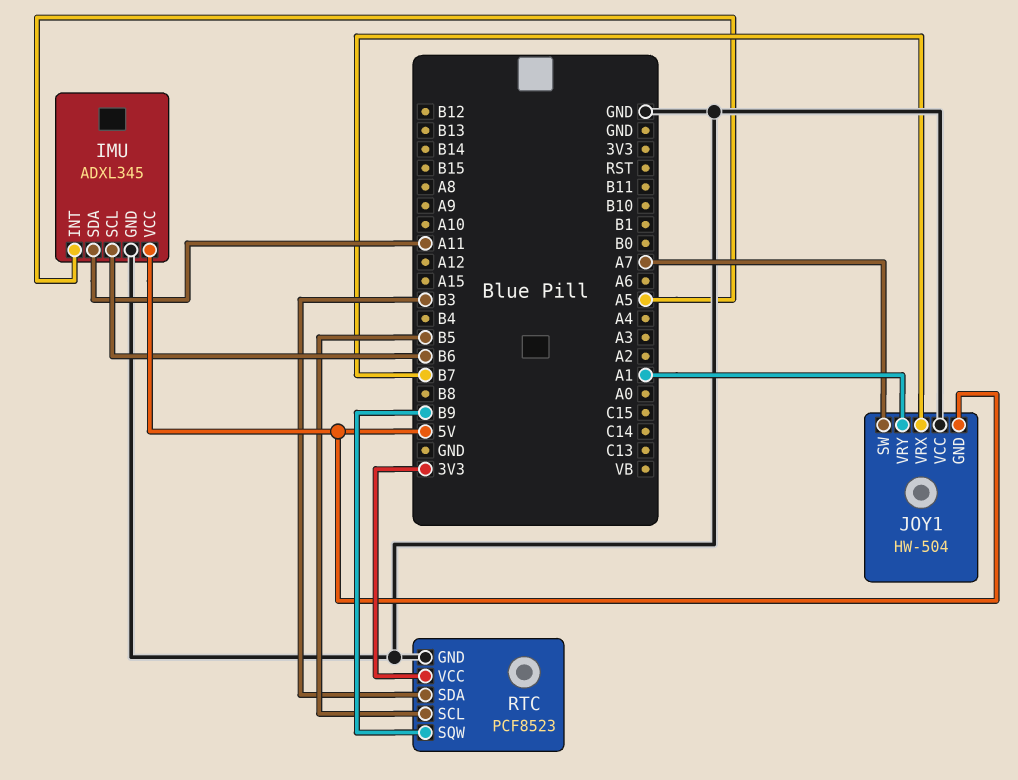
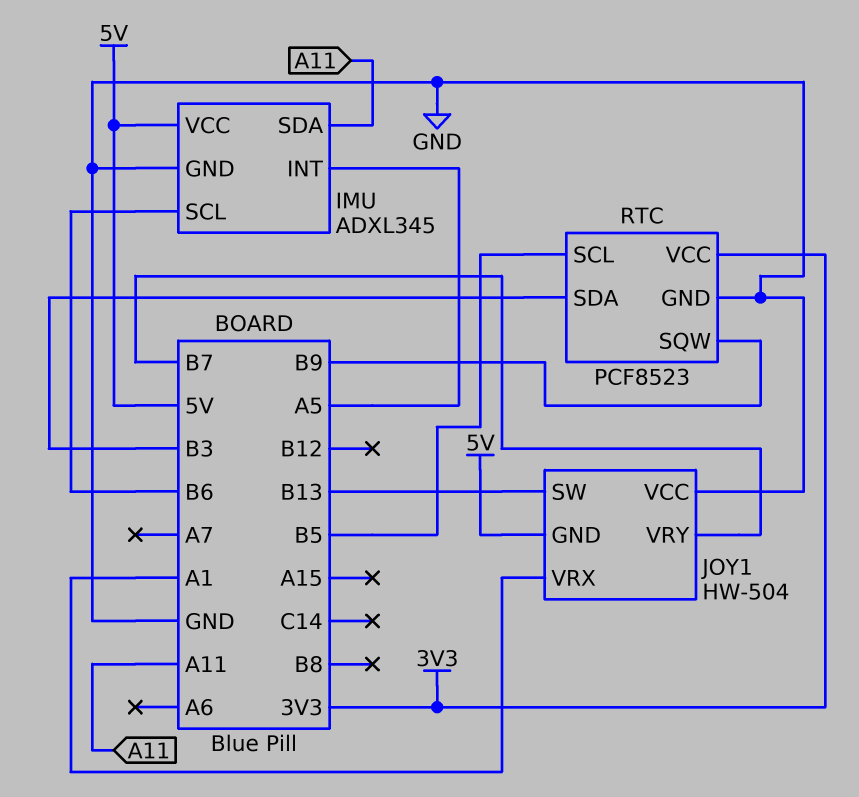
JOY1 pin SW: A7 -> B13
JOY1 pin VRX: B7 -> A1
JOY1 pin VRY: A1 -> B7

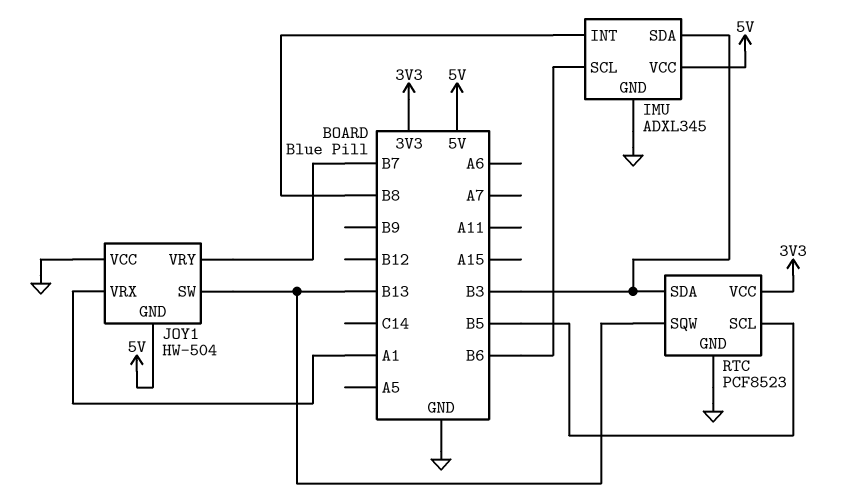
IMU pin INT: A5 -> B8
IMU pin SDA: A11 -> B3
RTC pin SQW: B9 -> B13

